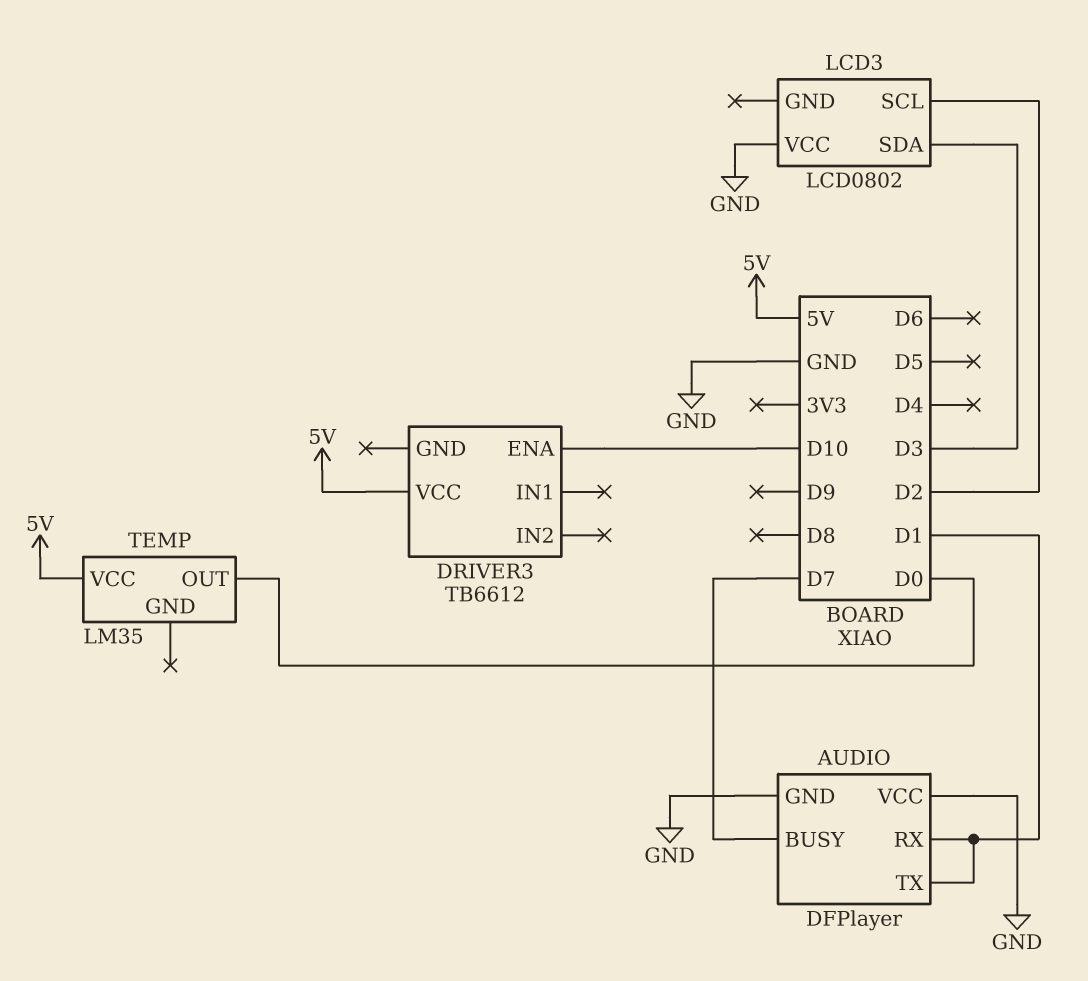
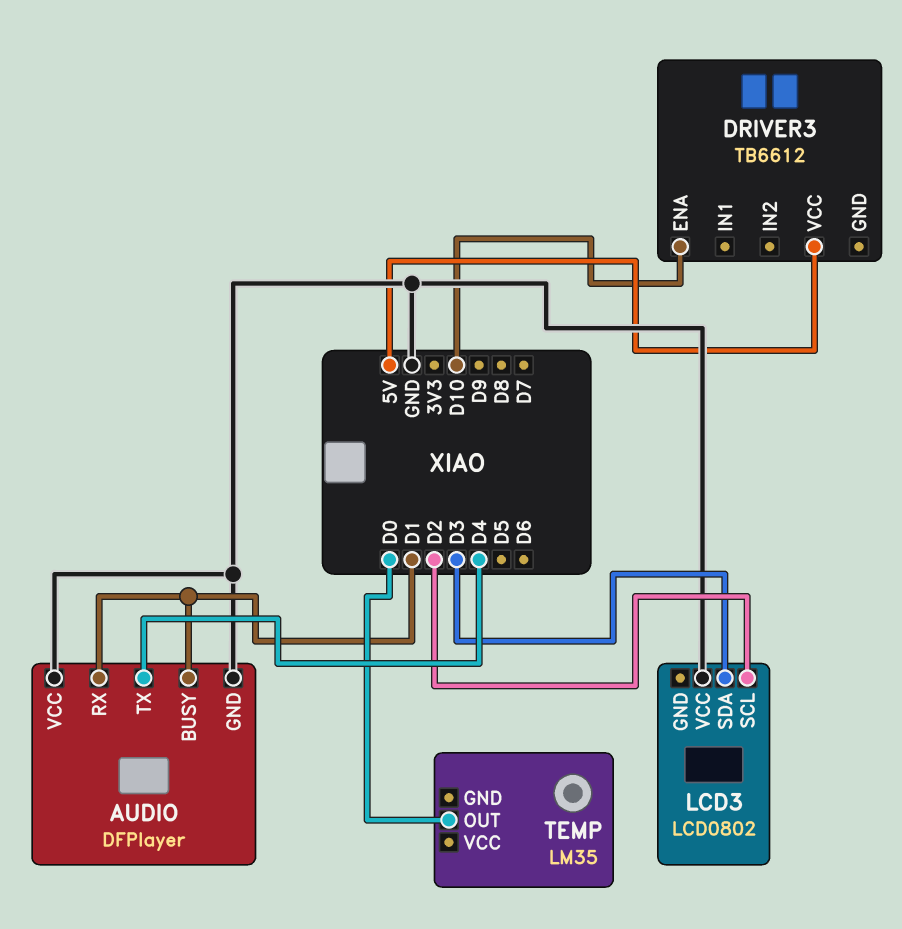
AUDIO pin BUSY: D7 -> D1
AUDIO pin TX: D1 -> D4
TEMP pin VCC: 5V -> none

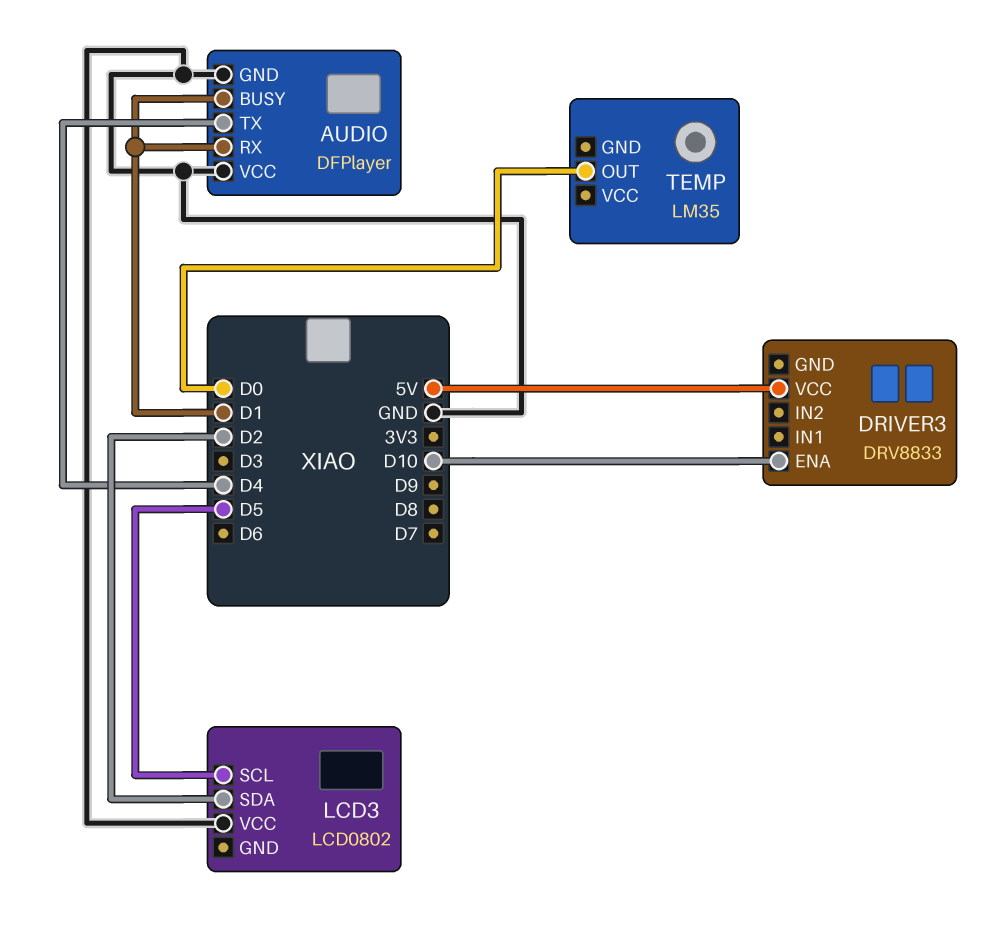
DRIVER3: TB6612 -> DRV8833
LCD3 pin SCL: D2 -> D5
LCD3 pin SDA: D3 -> D2

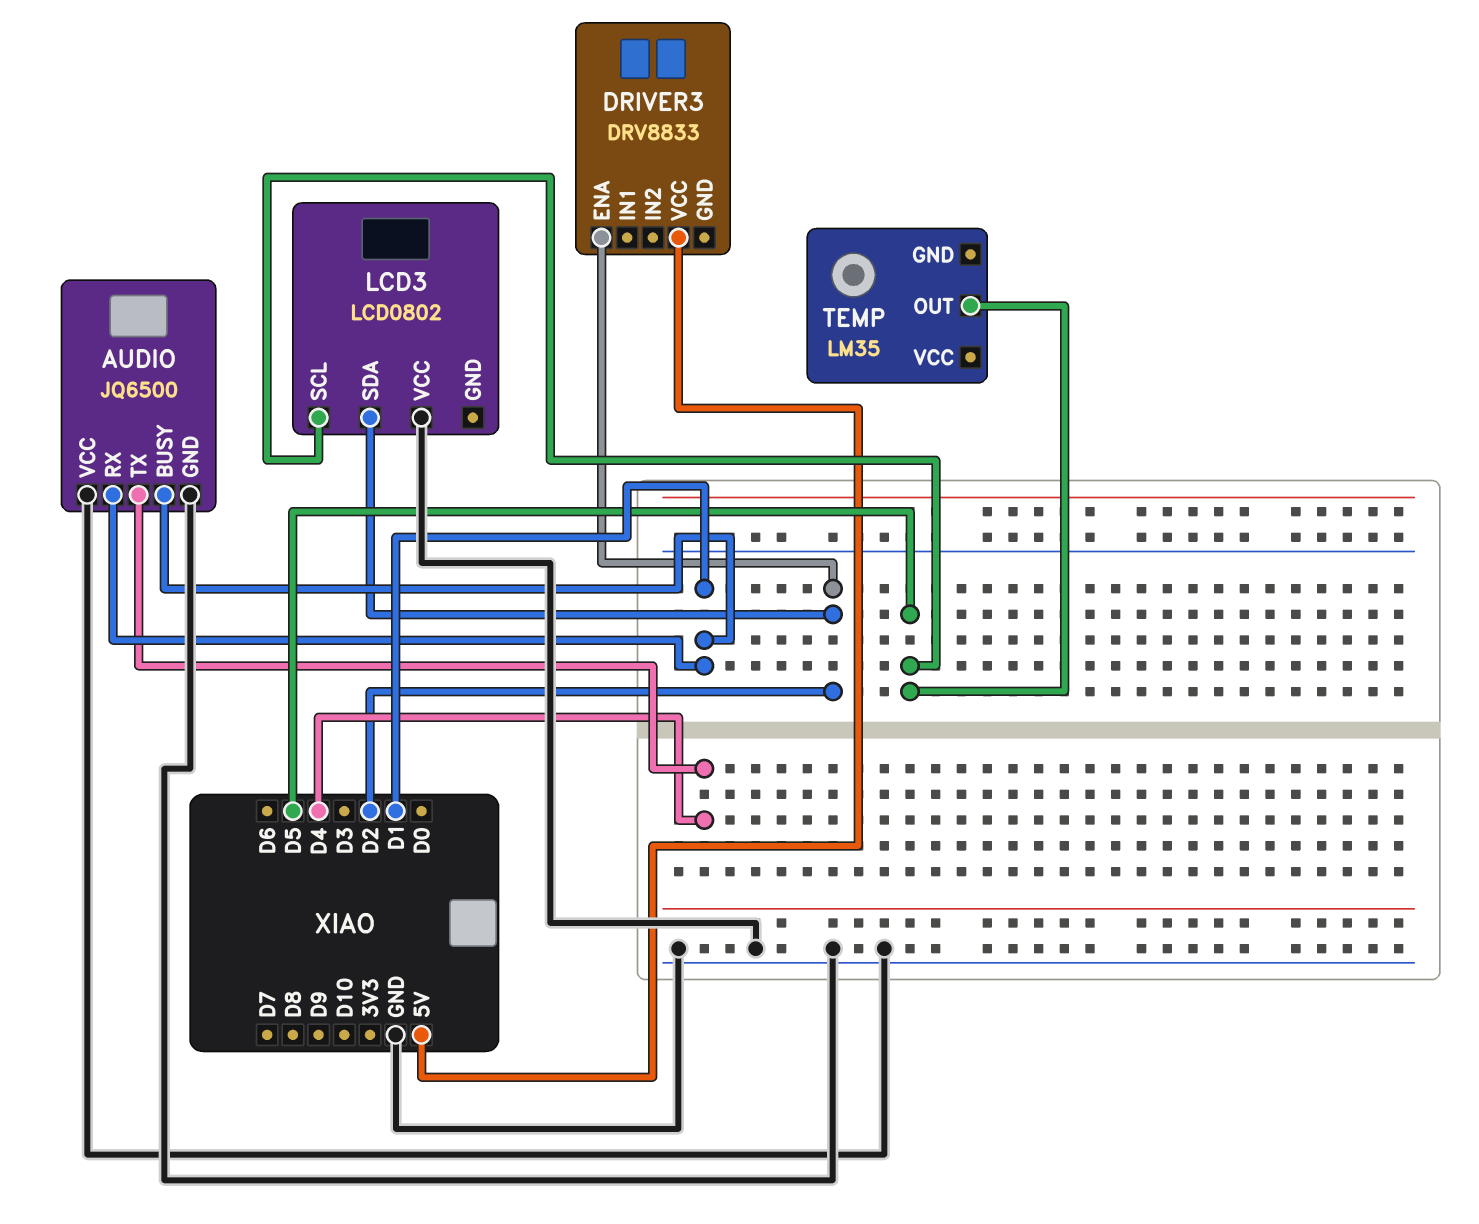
AUDIO: DFPlayer -> JQ6500
DRIVER3 pin ENA: D10 -> D2
TEMP pin OUT: D0 -> D5

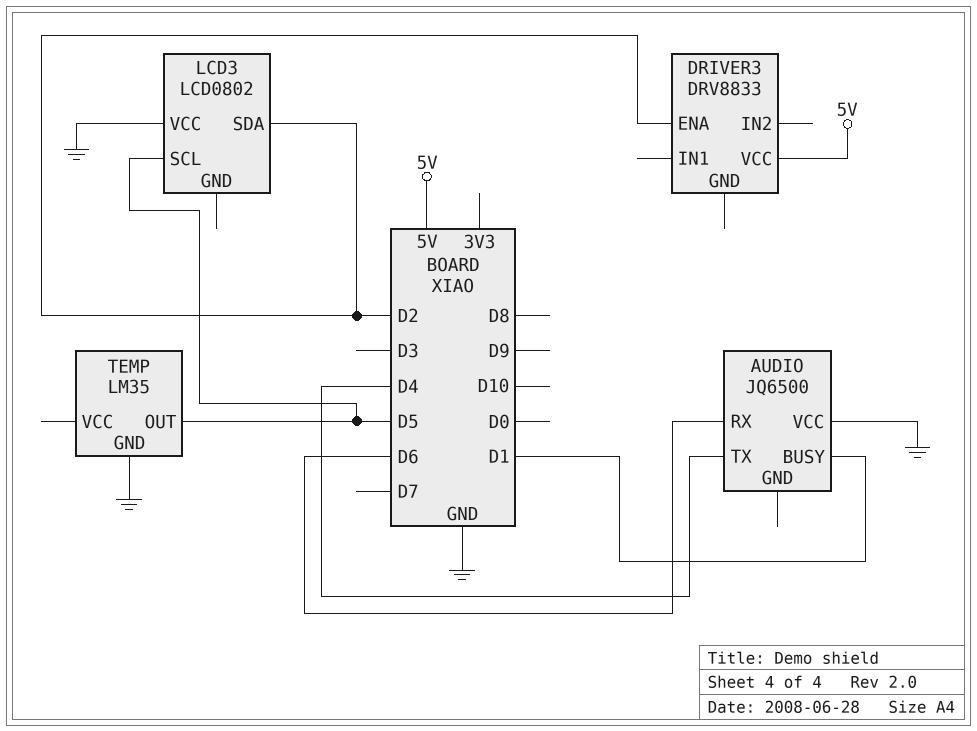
AUDIO pin GND: GND -> none
AUDIO pin RX: D1 -> D6
TEMP pin GND: none -> GND

